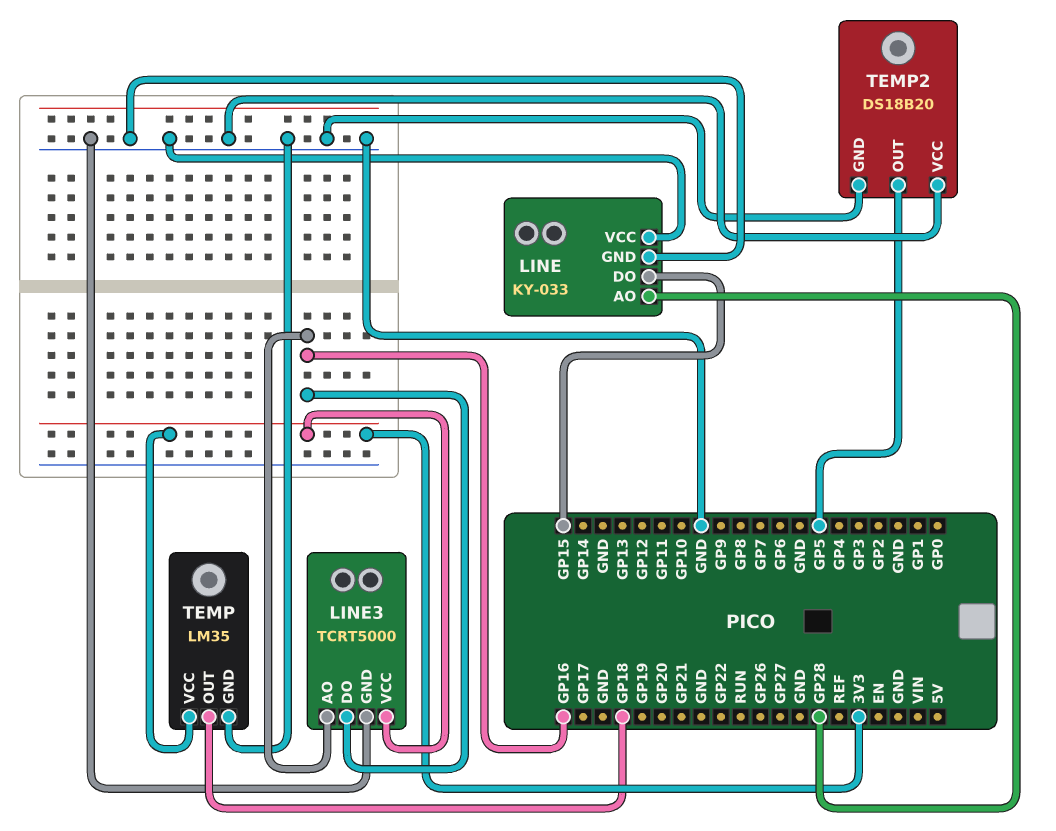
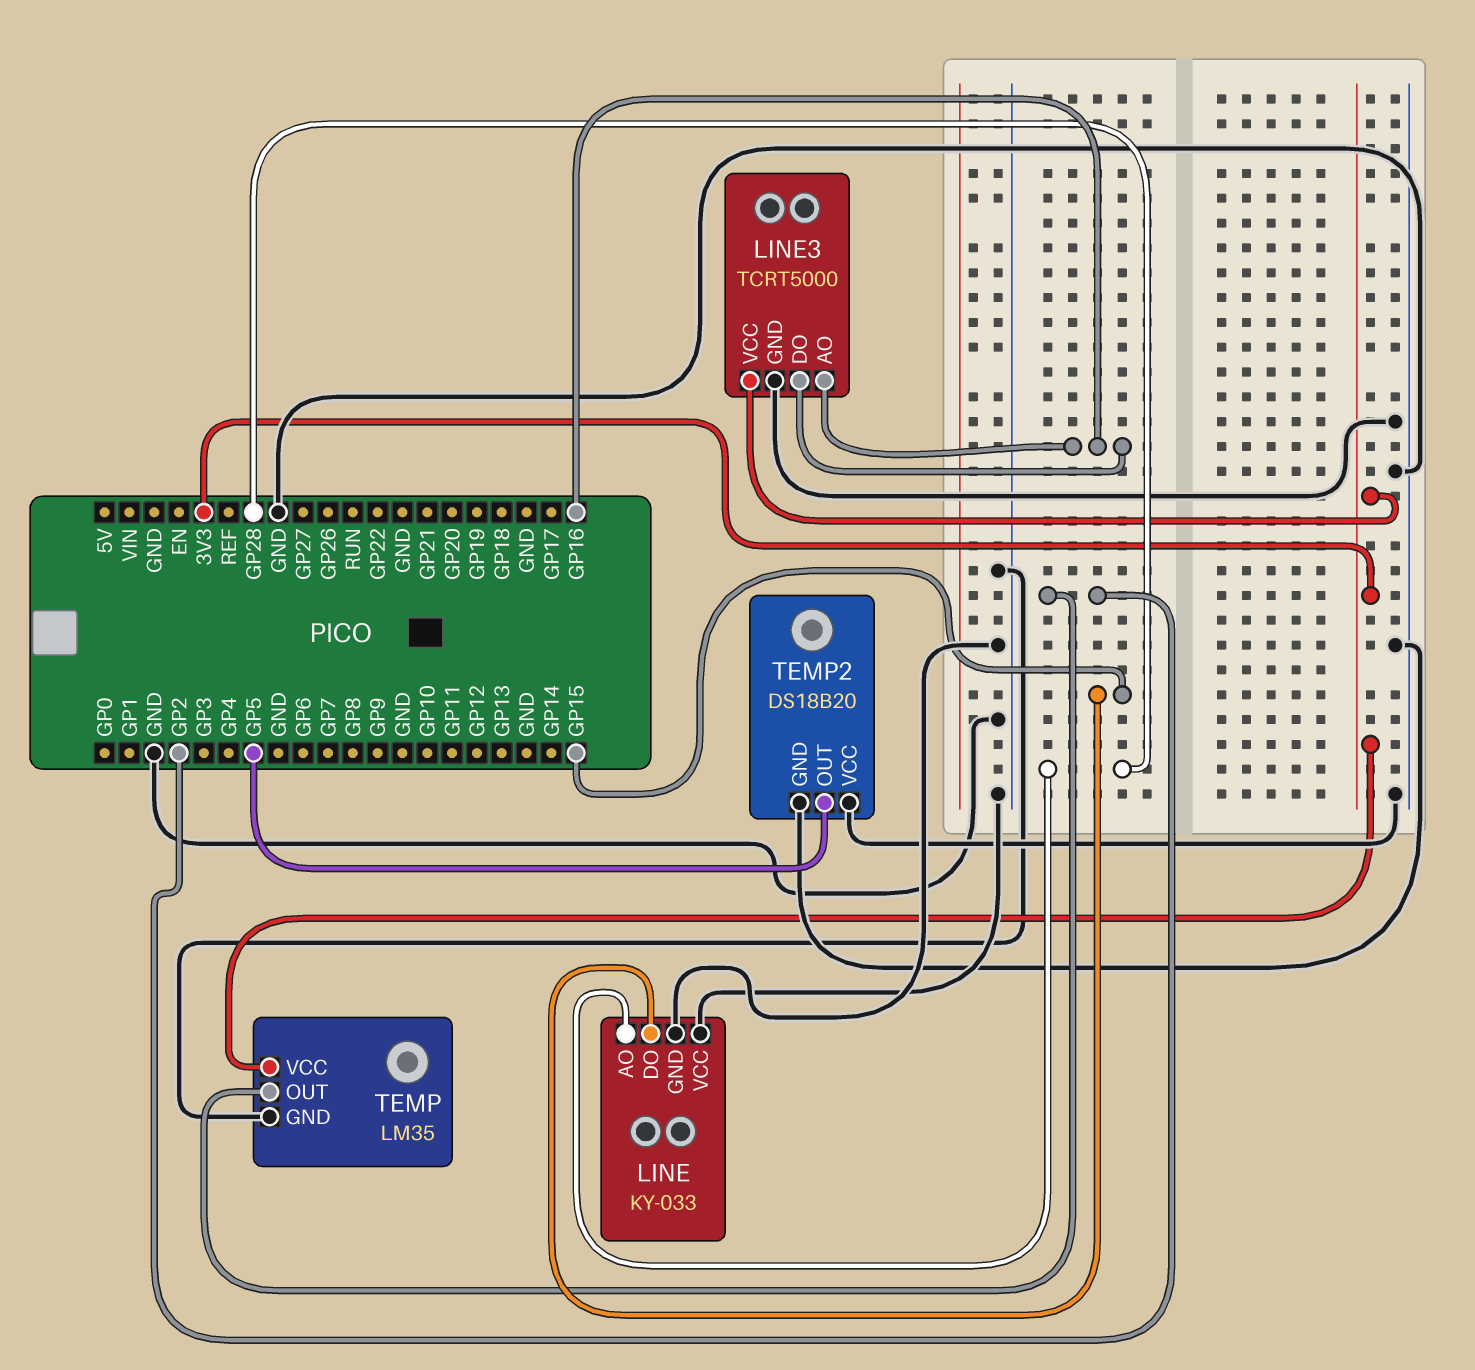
TEMP pin OUT: GP18 -> GP2

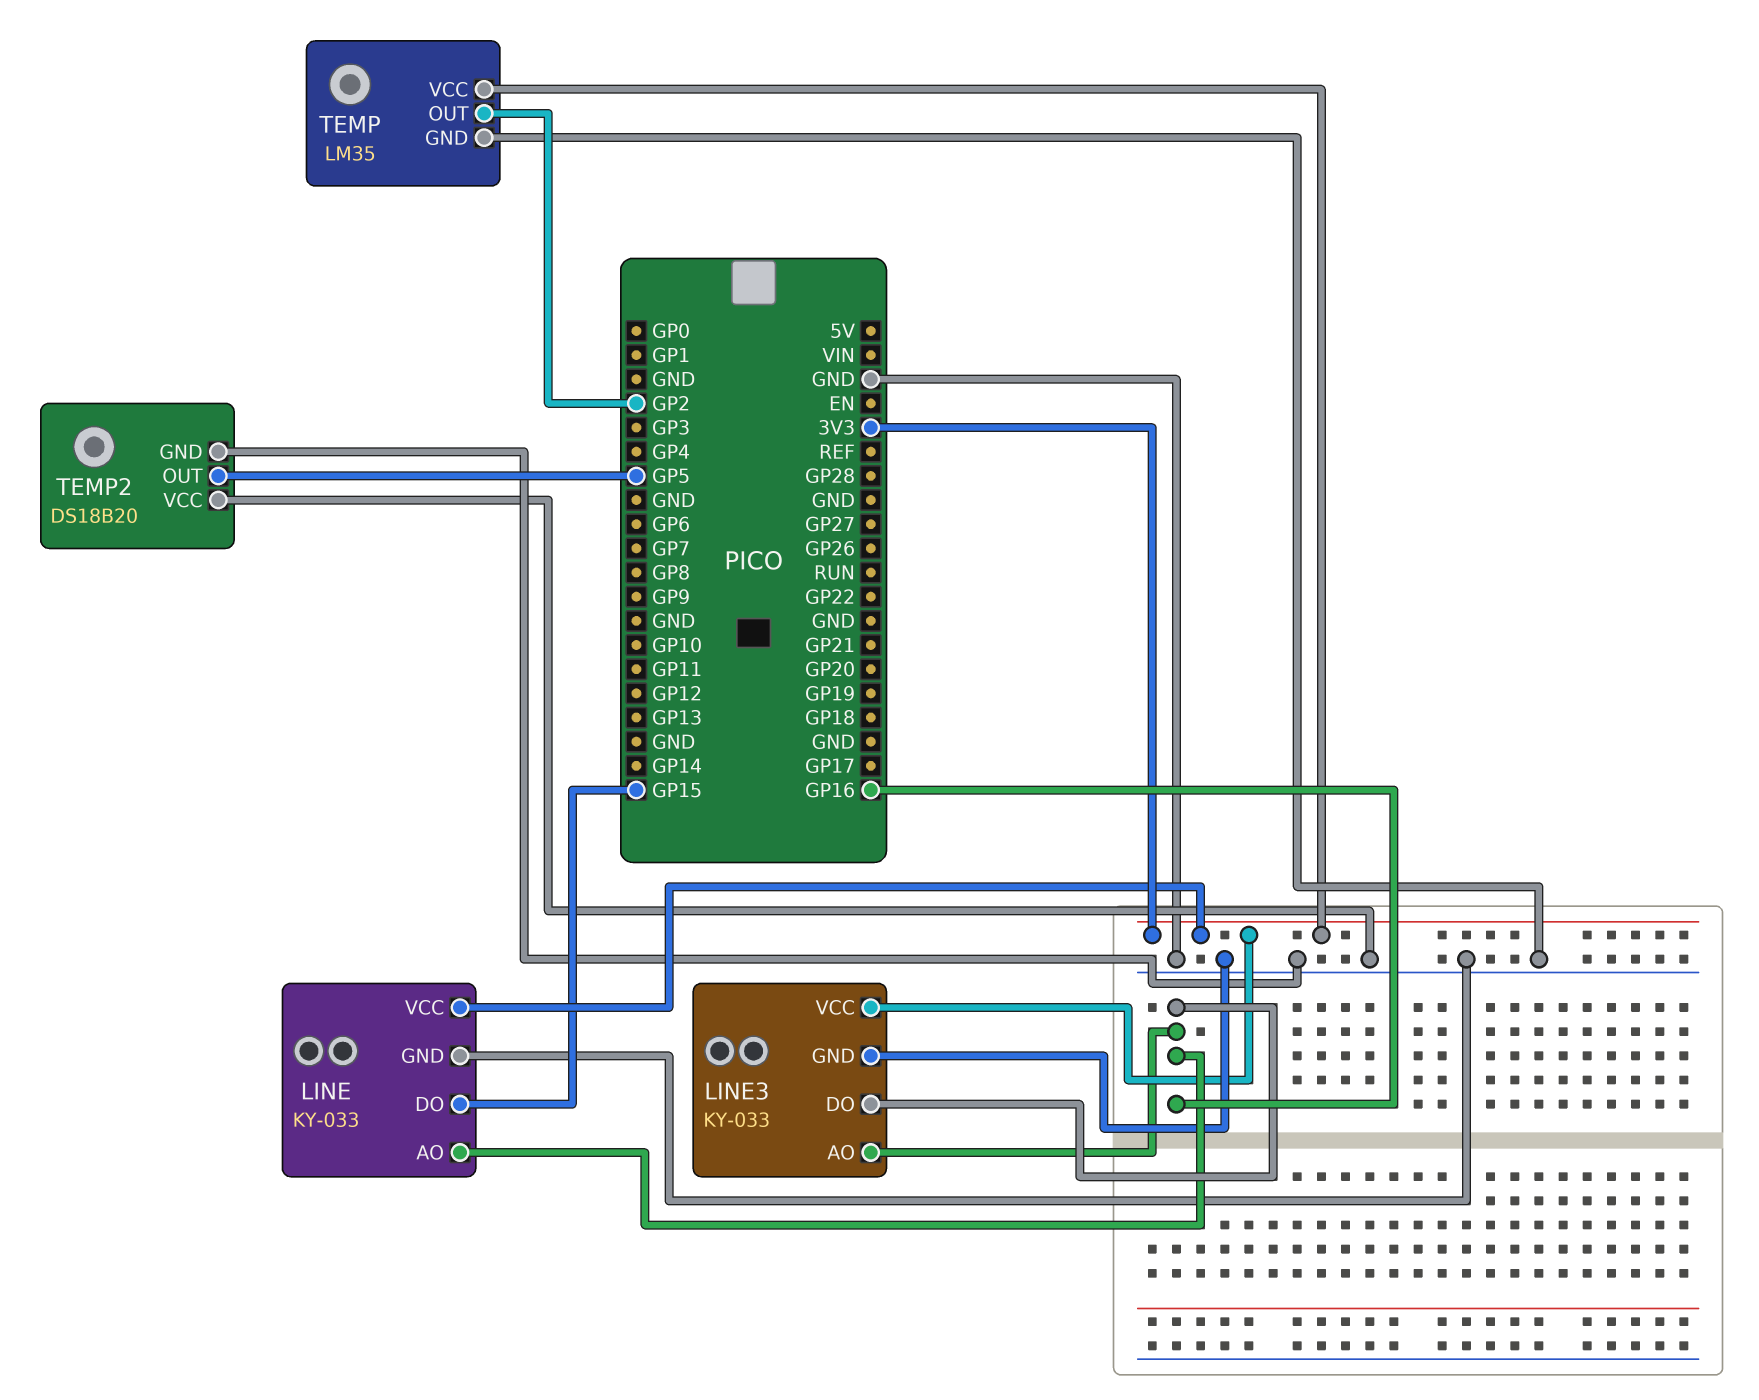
LINE pin AO: GP28 -> GP16
LINE pin VCC: GND -> 3V3
LINE3: TCRT5000 -> KY-033

